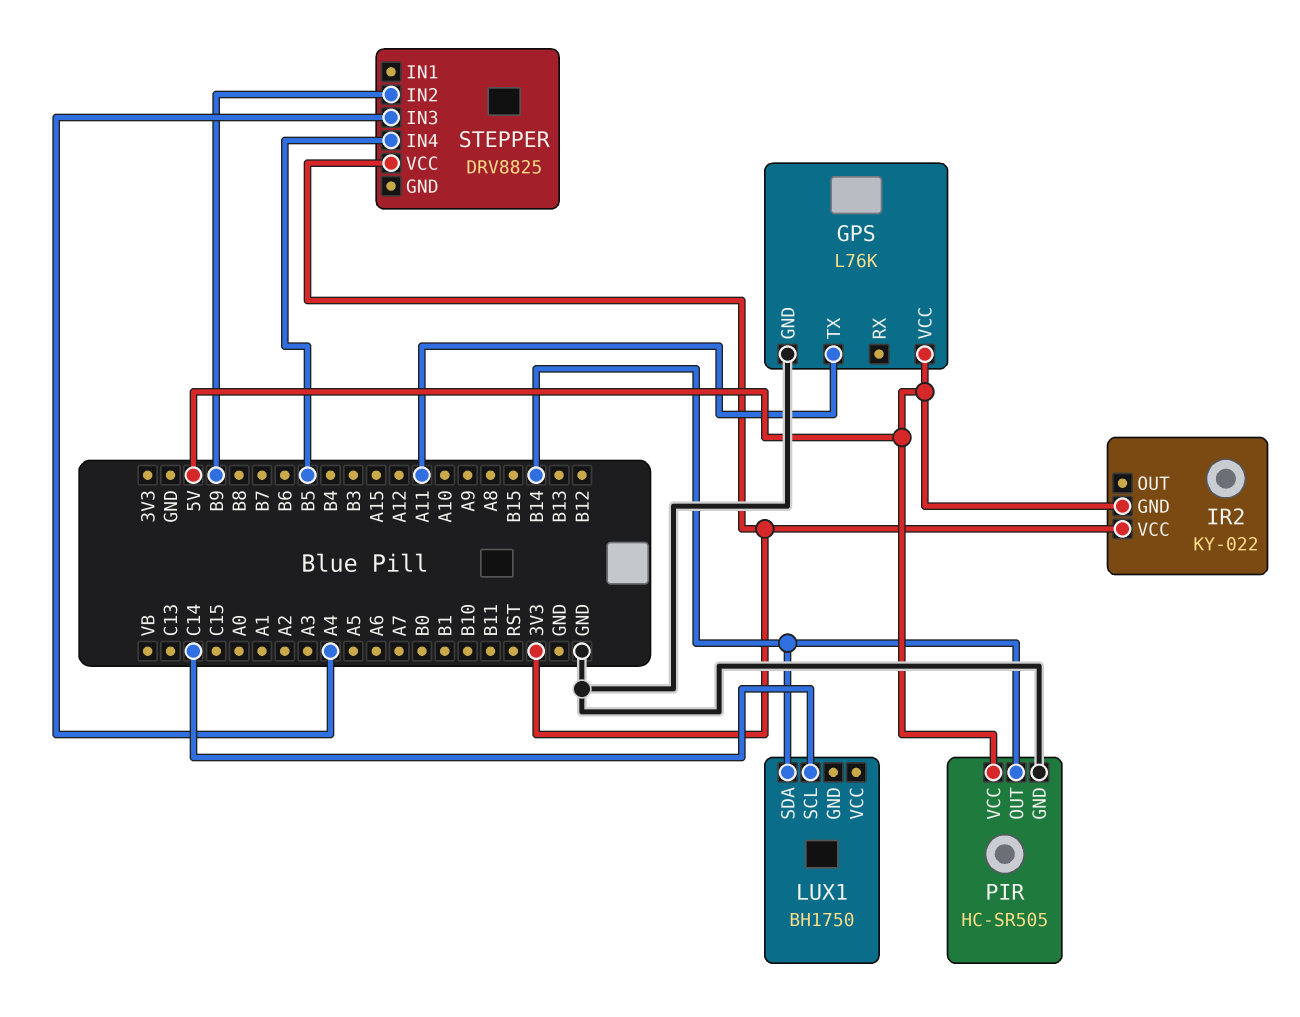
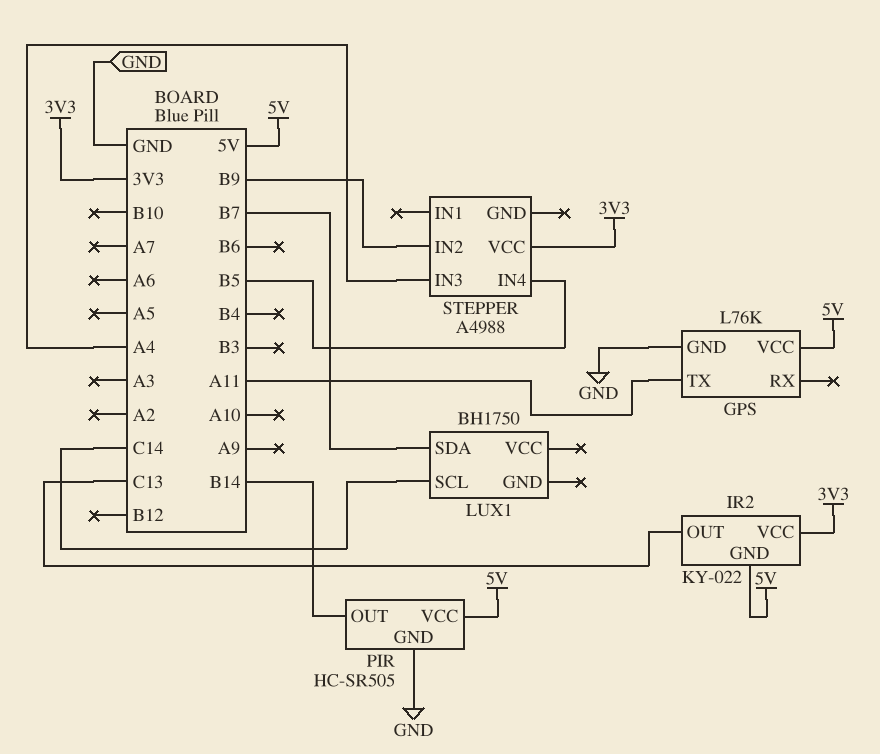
IR2 pin OUT: none -> C13
LUX1 pin SDA: B14 -> B7
STEPPER: DRV8825 -> A4988

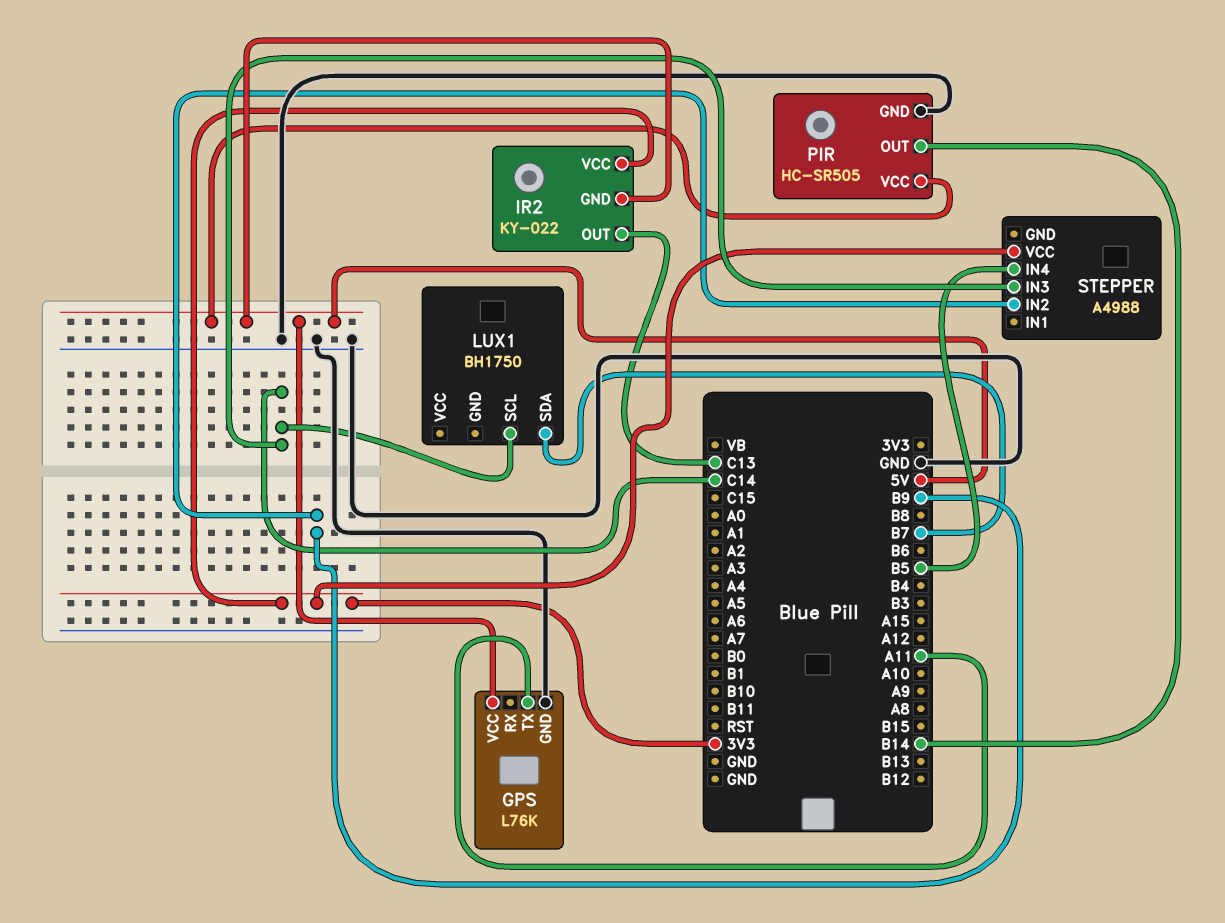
STEPPER pin IN3: A4 -> C14

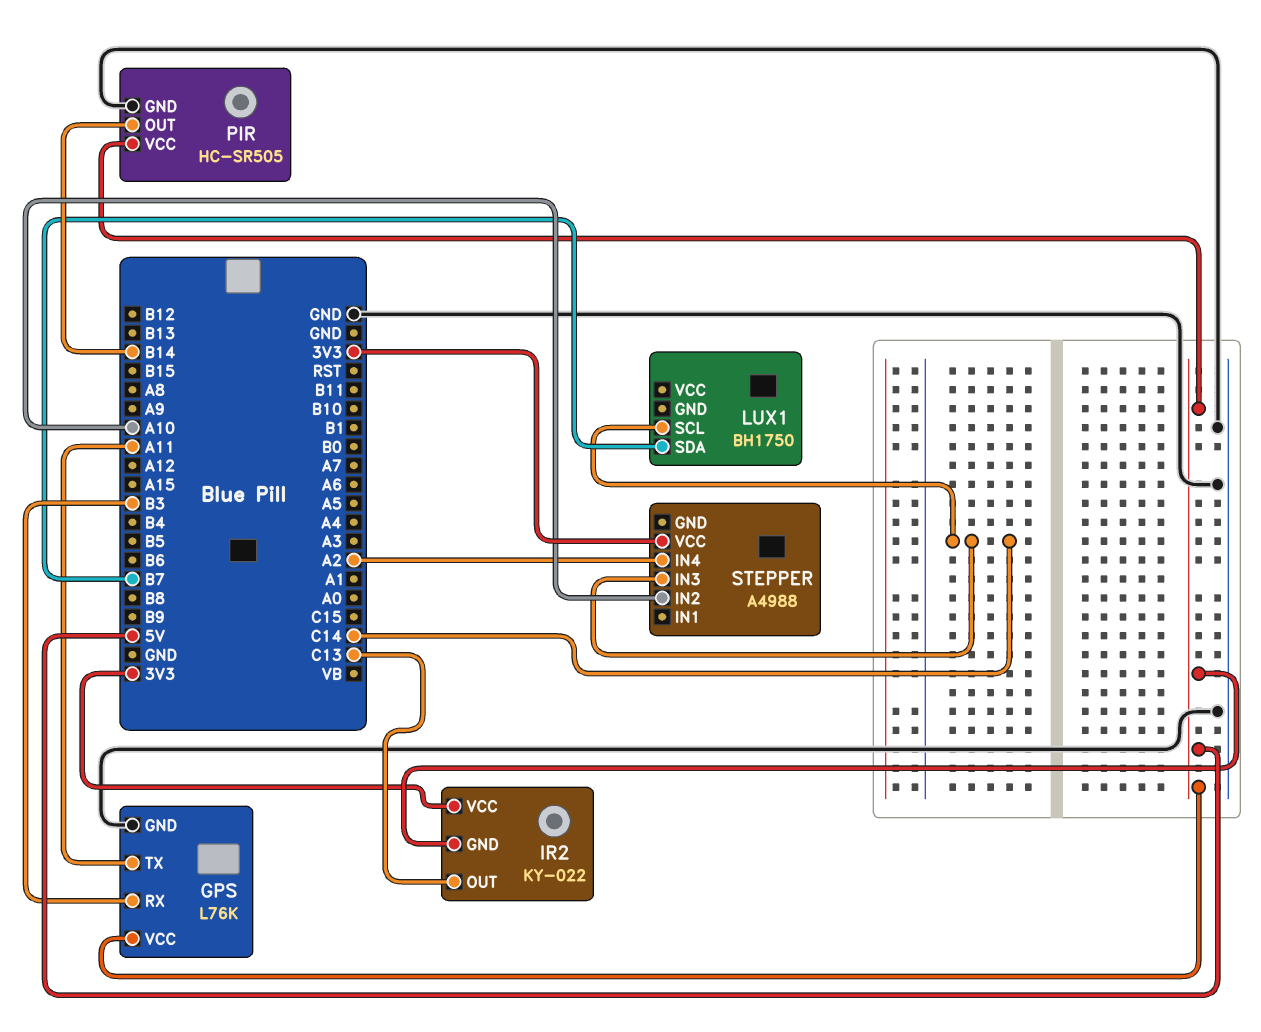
GPS pin RX: none -> B3
STEPPER pin IN2: B9 -> A10
STEPPER pin IN4: B5 -> A2

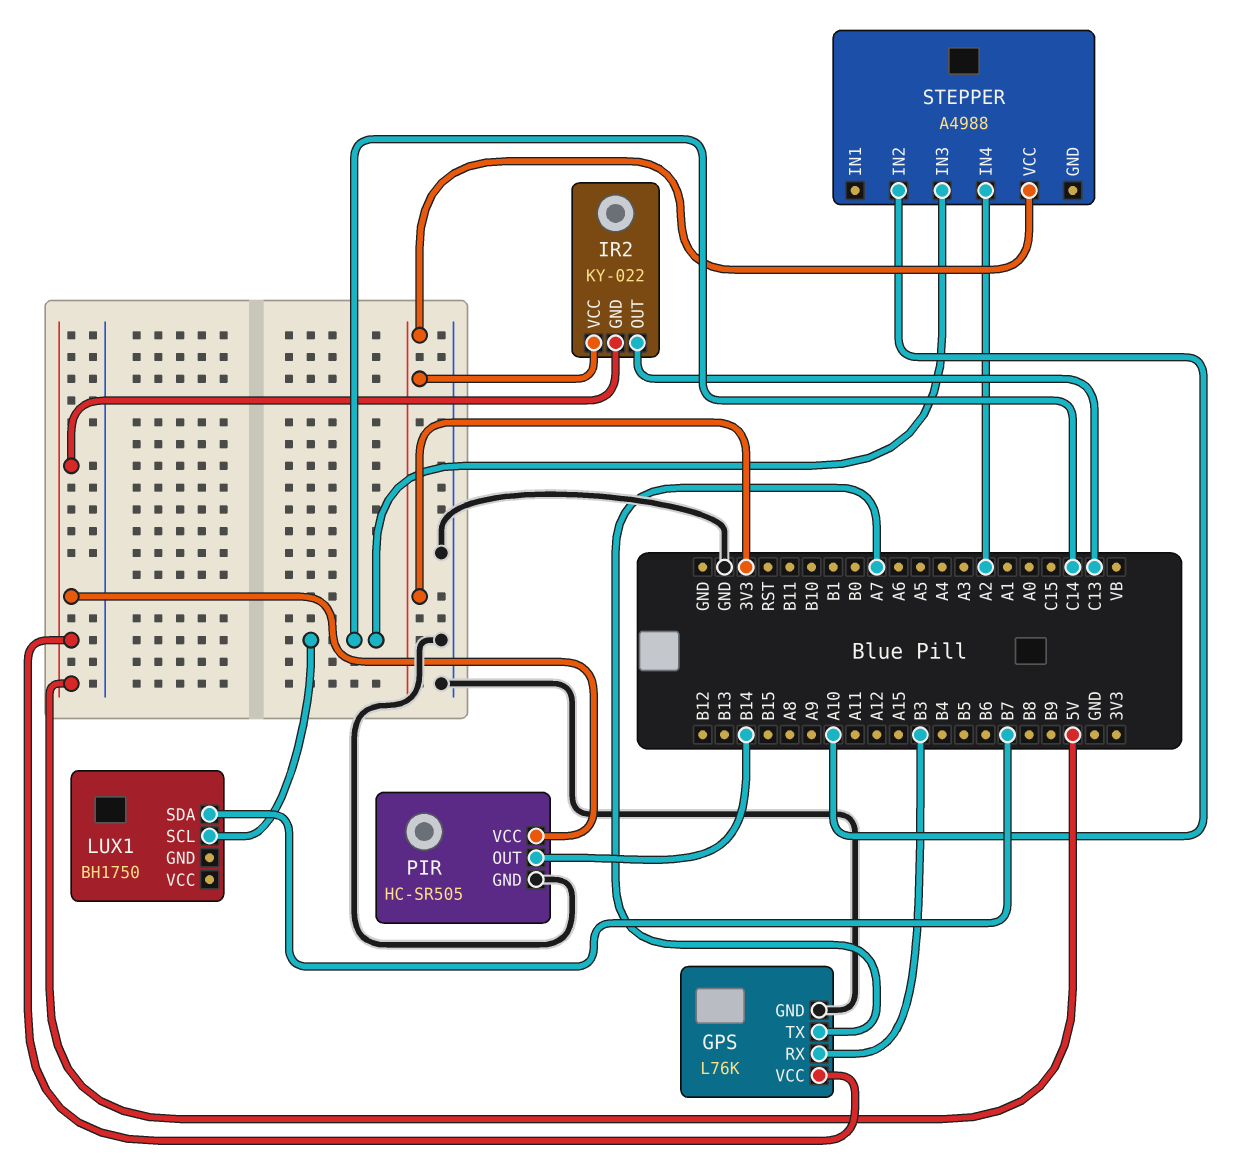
GPS pin TX: A11 -> A7

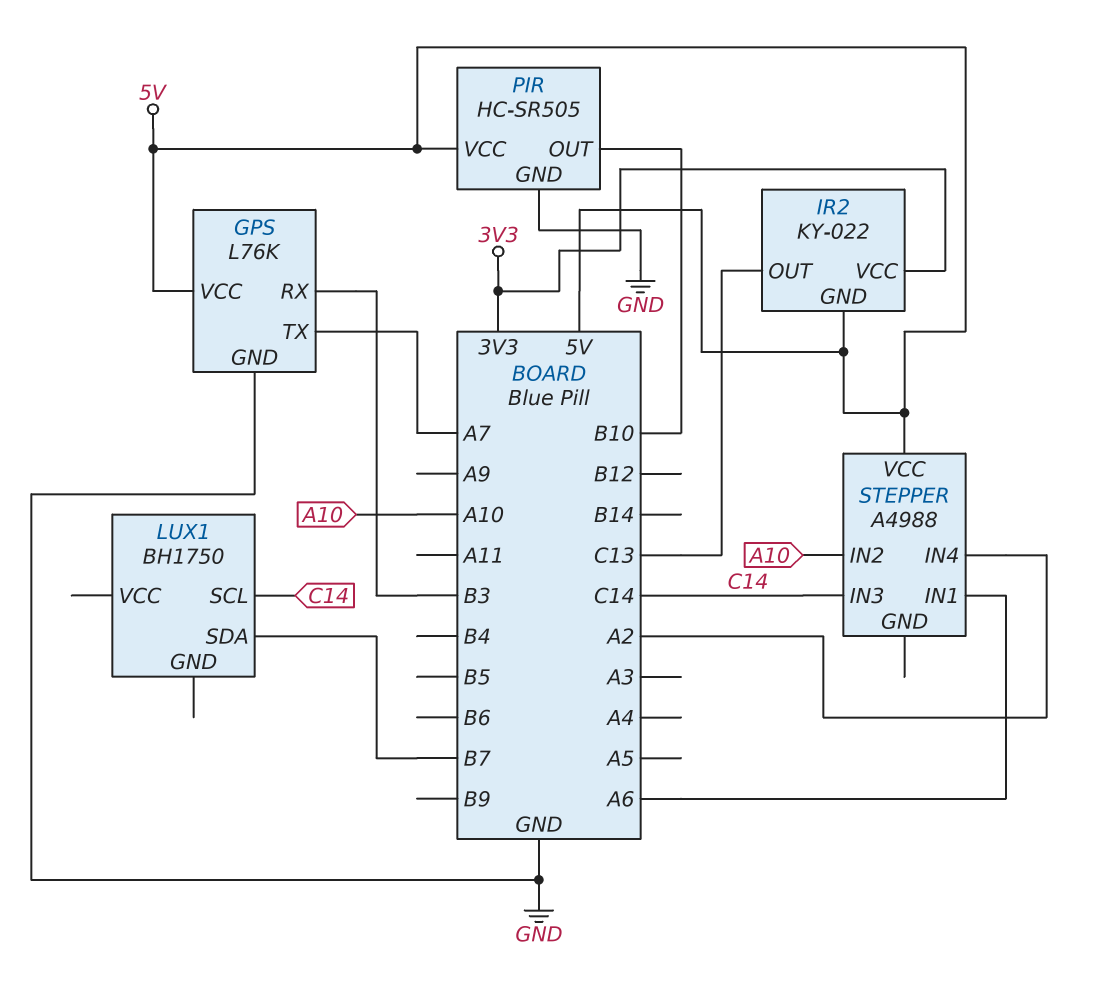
PIR pin OUT: B14 -> B10
STEPPER pin IN1: none -> A6
STEPPER pin VCC: 3V3 -> 5V

